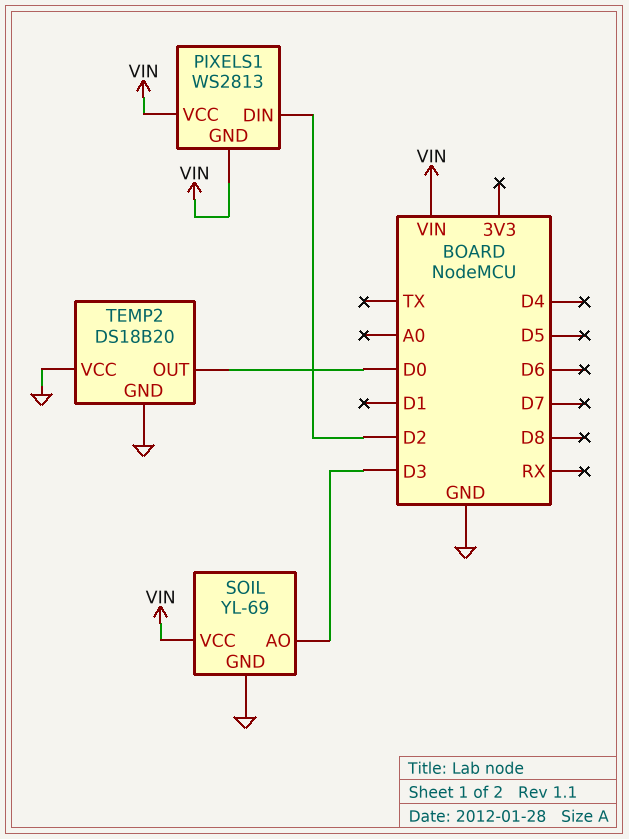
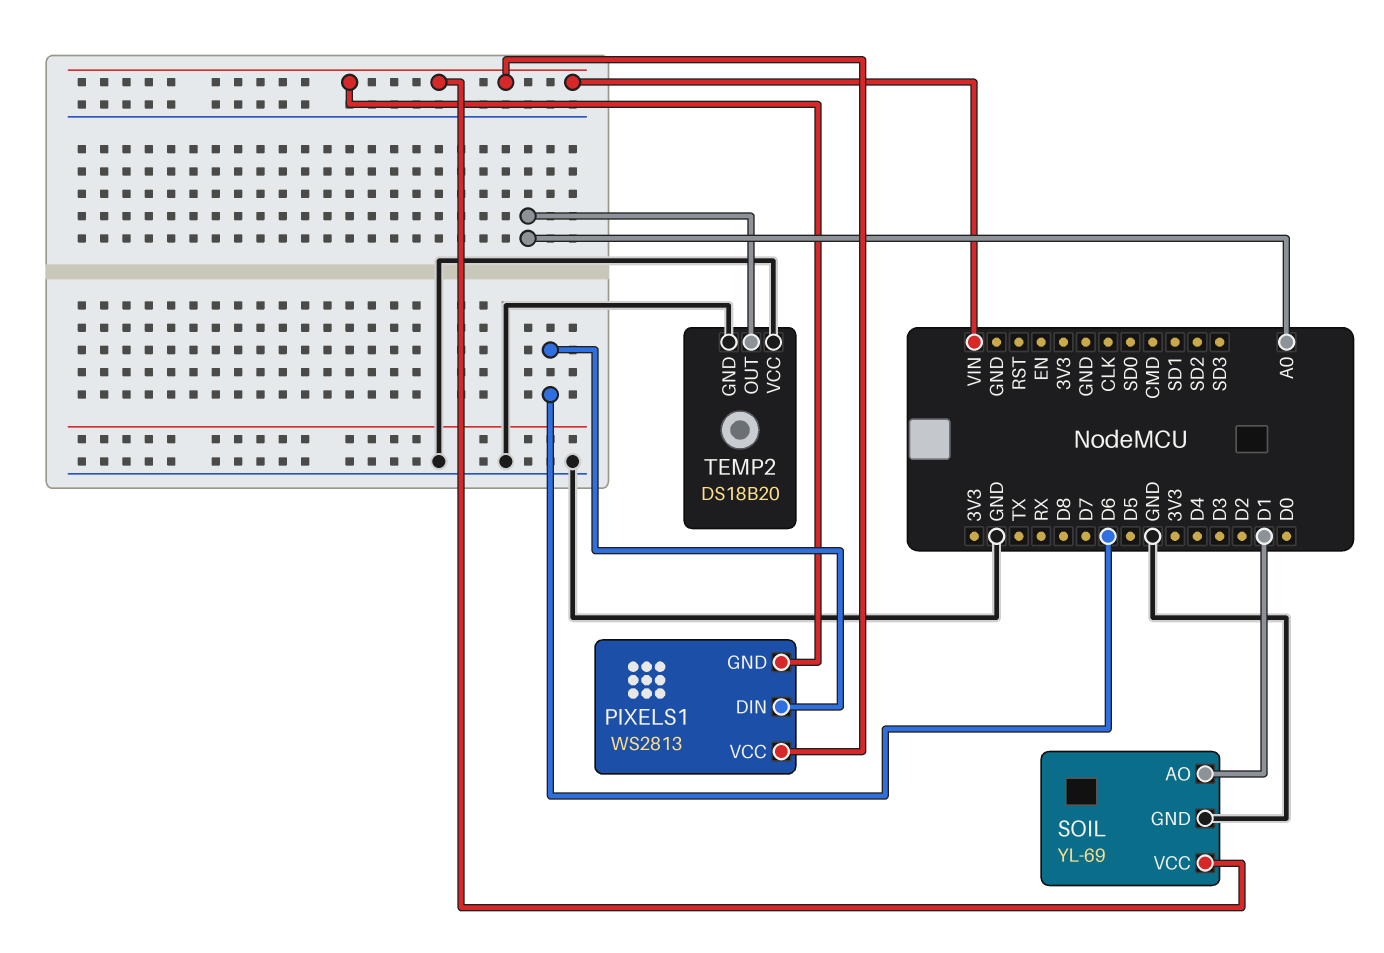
PIXELS1 pin DIN: D2 -> D6
SOIL pin AO: D3 -> D1
TEMP2 pin OUT: D0 -> A0

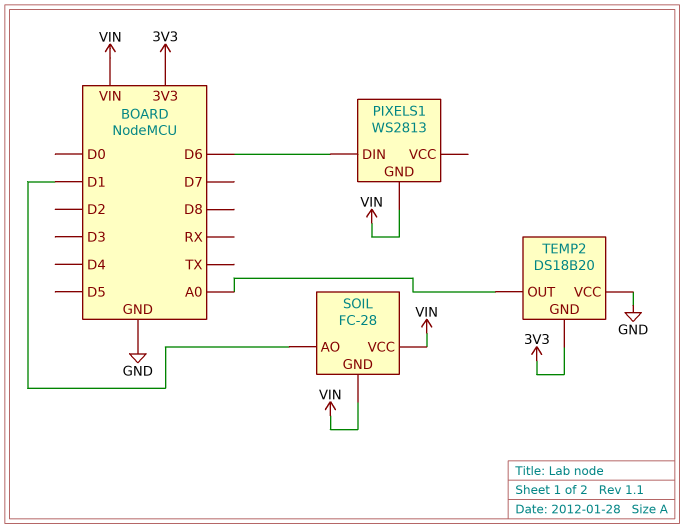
PIXELS1 pin VCC: VIN -> none
SOIL: YL-69 -> FC-28
SOIL pin GND: GND -> VIN
TEMP2 pin GND: GND -> 3V3

